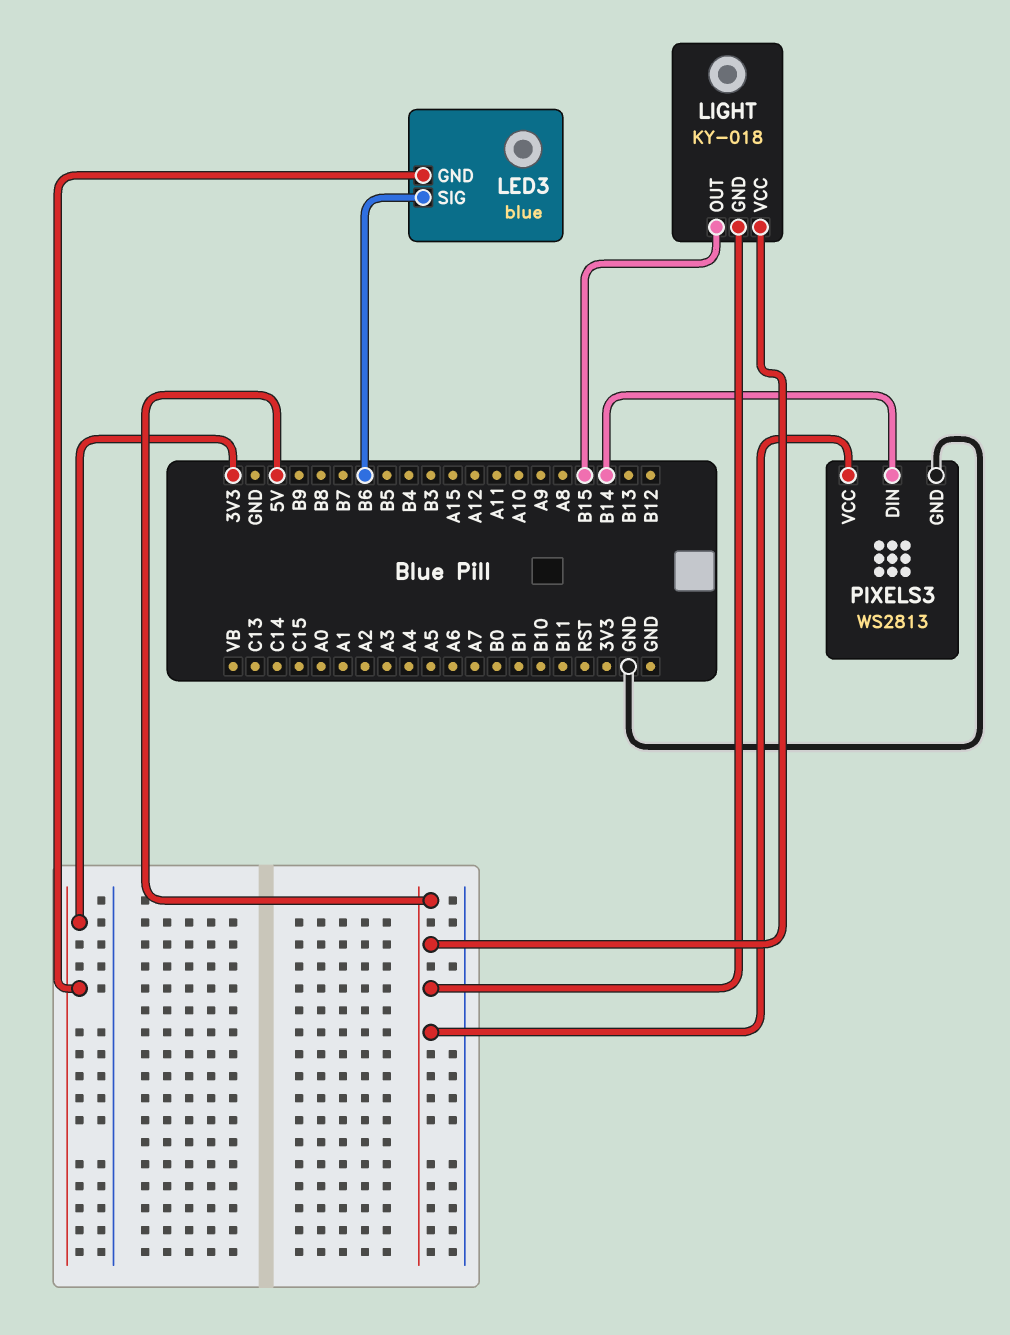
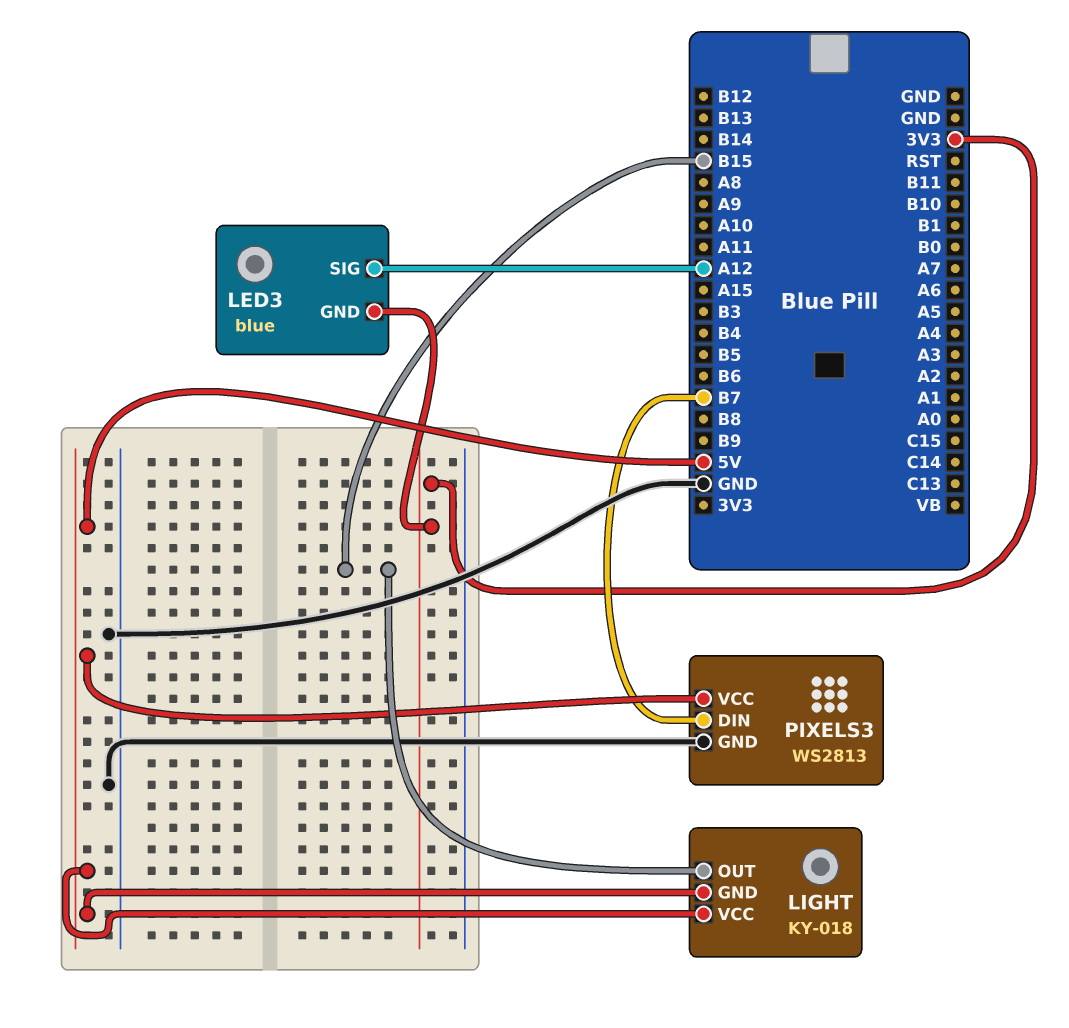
LED3 pin SIG: B6 -> A12
PIXELS3 pin DIN: B14 -> B7

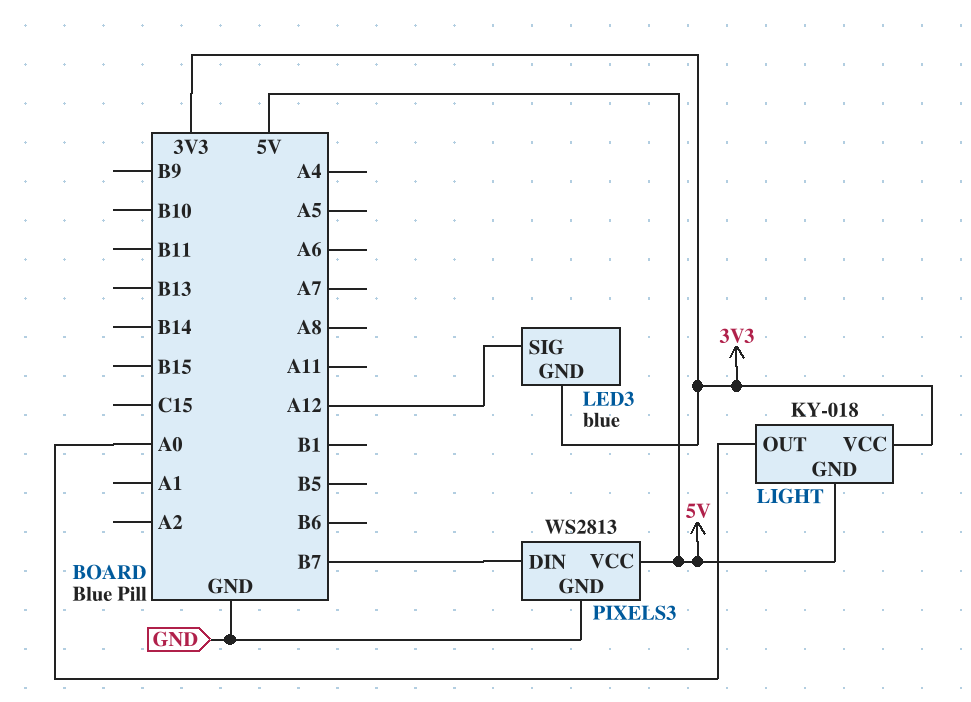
LIGHT pin OUT: B15 -> A0
LIGHT pin VCC: 5V -> 3V3

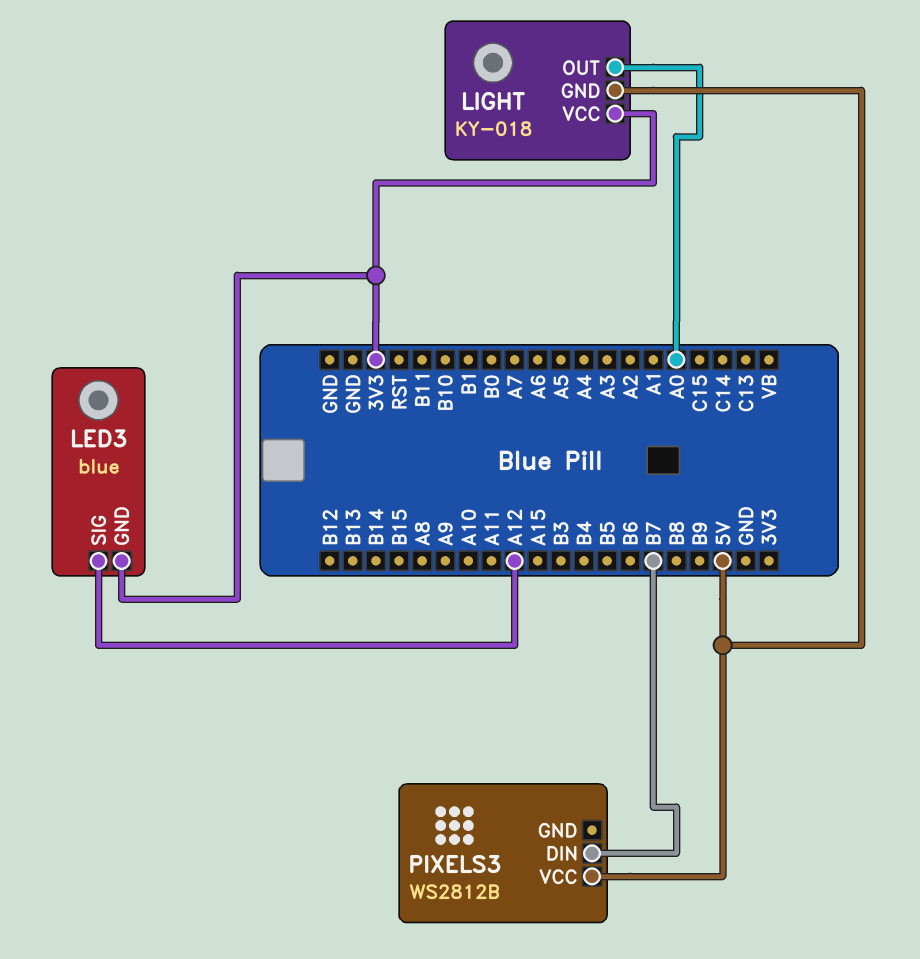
PIXELS3: WS2813 -> WS2812B
PIXELS3 pin GND: GND -> none

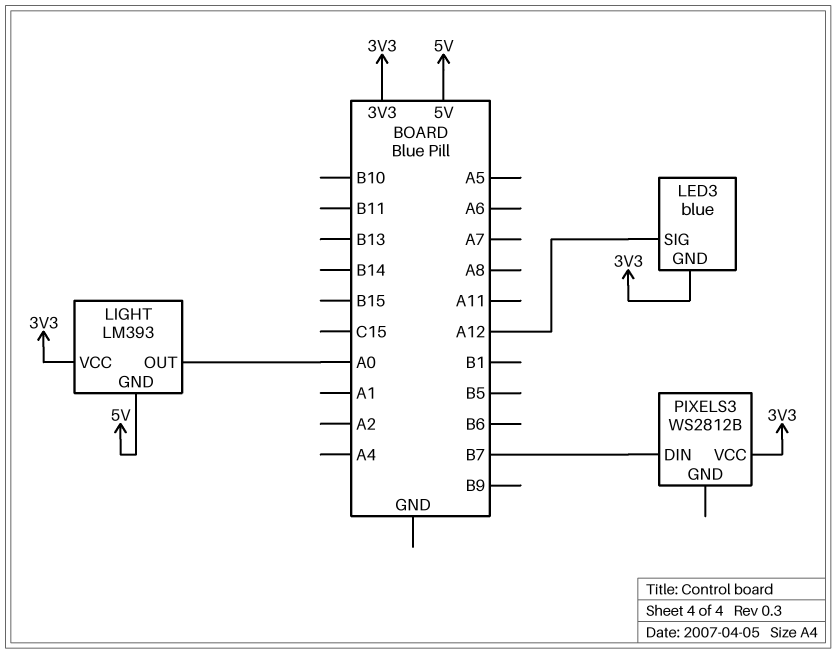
LIGHT: KY-018 -> LM393
PIXELS3 pin VCC: 5V -> 3V3

